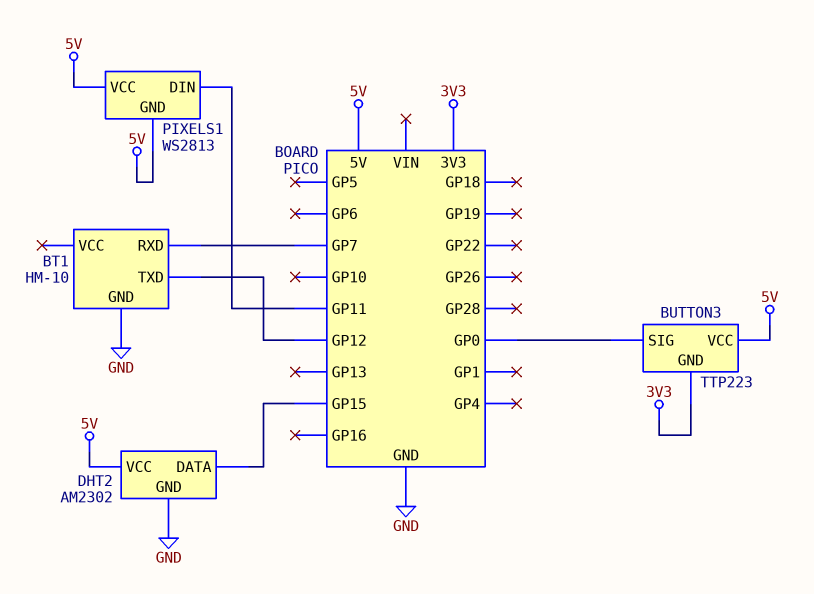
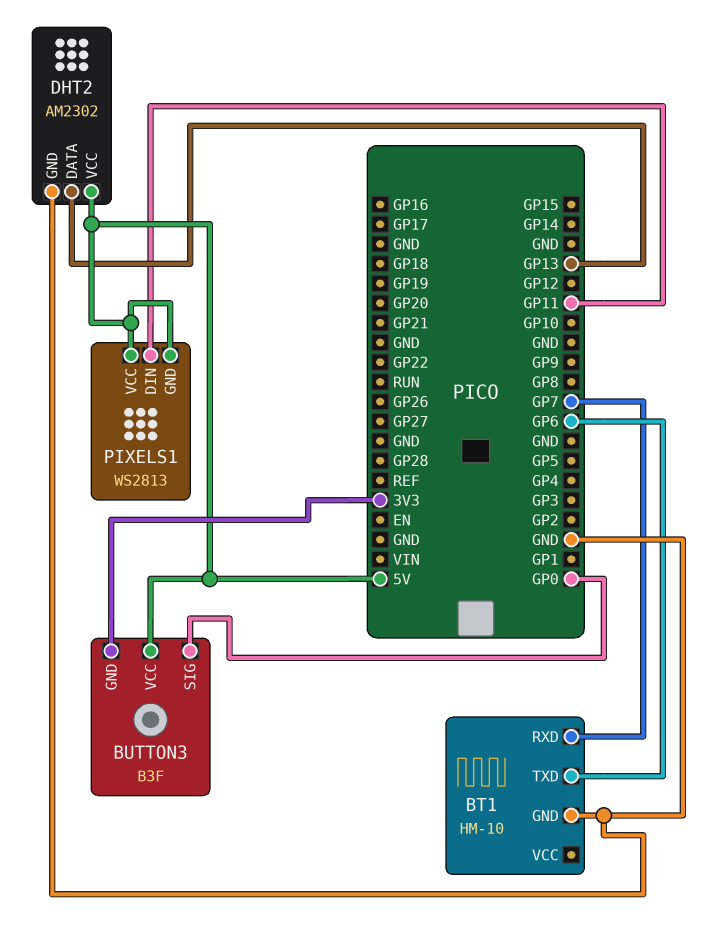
BT1 pin TXD: GP12 -> GP6
BUTTON3: TTP223 -> B3F
DHT2 pin DATA: GP15 -> GP13

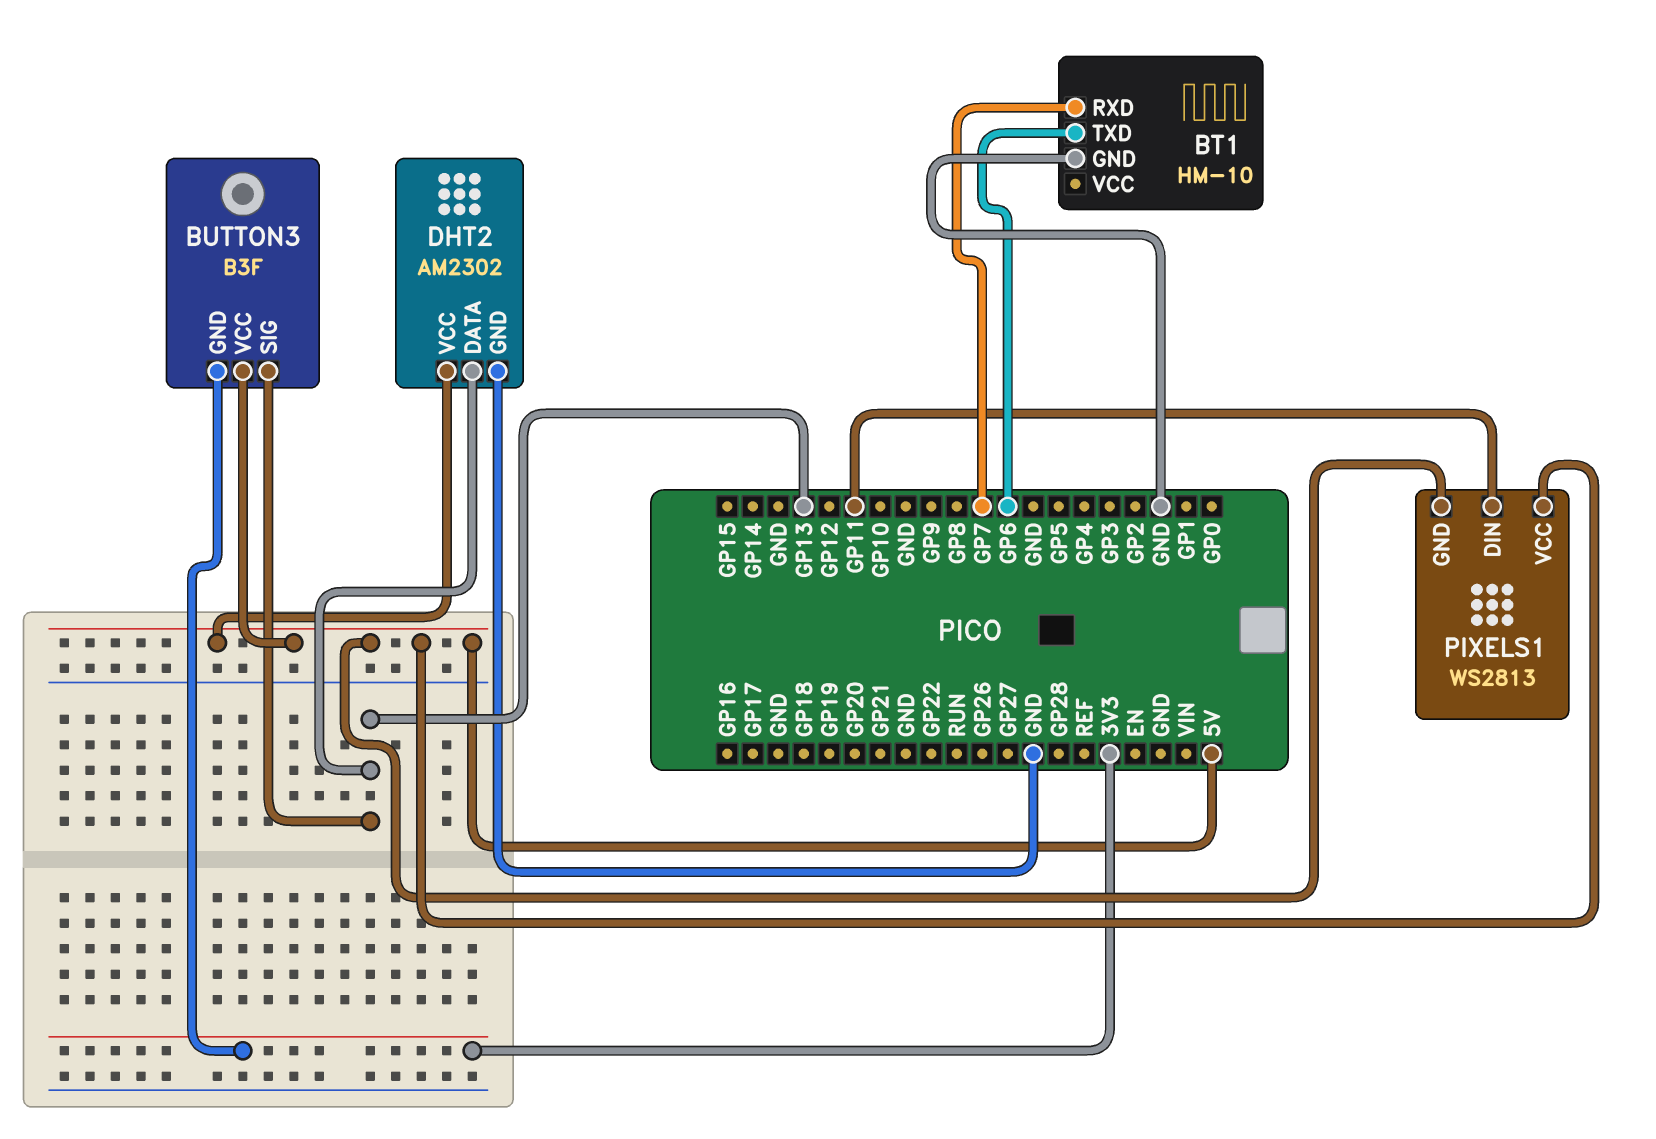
BUTTON3 pin SIG: GP0 -> GP13

